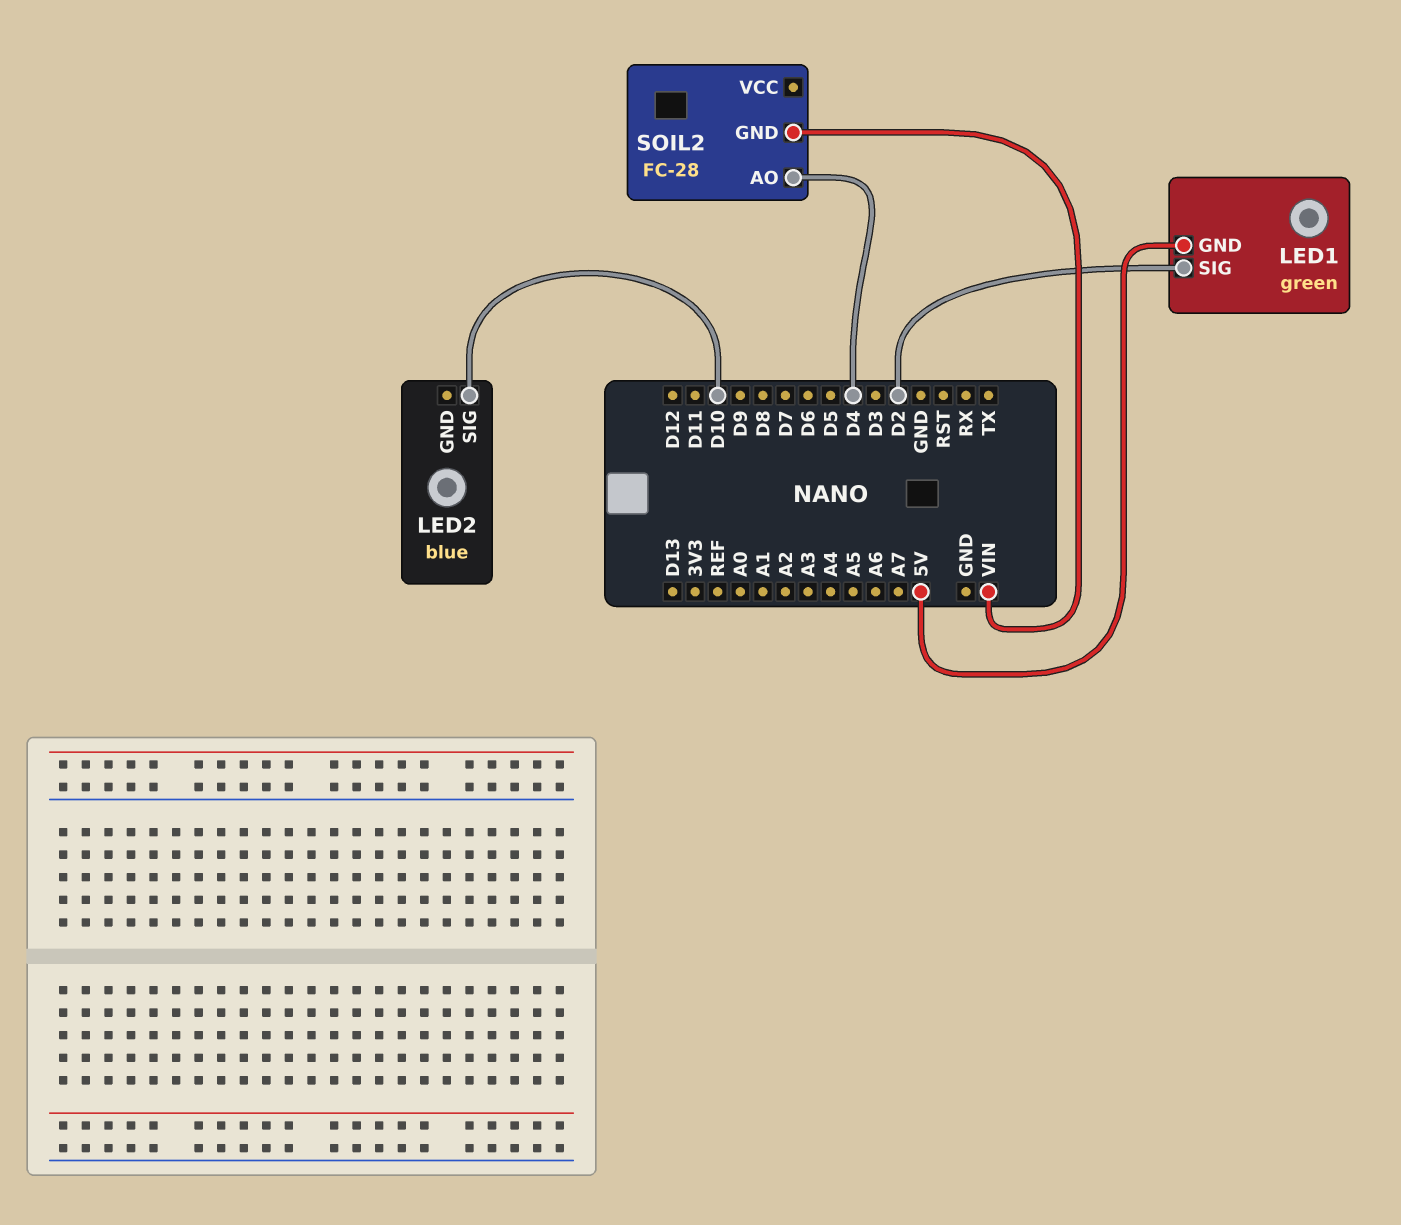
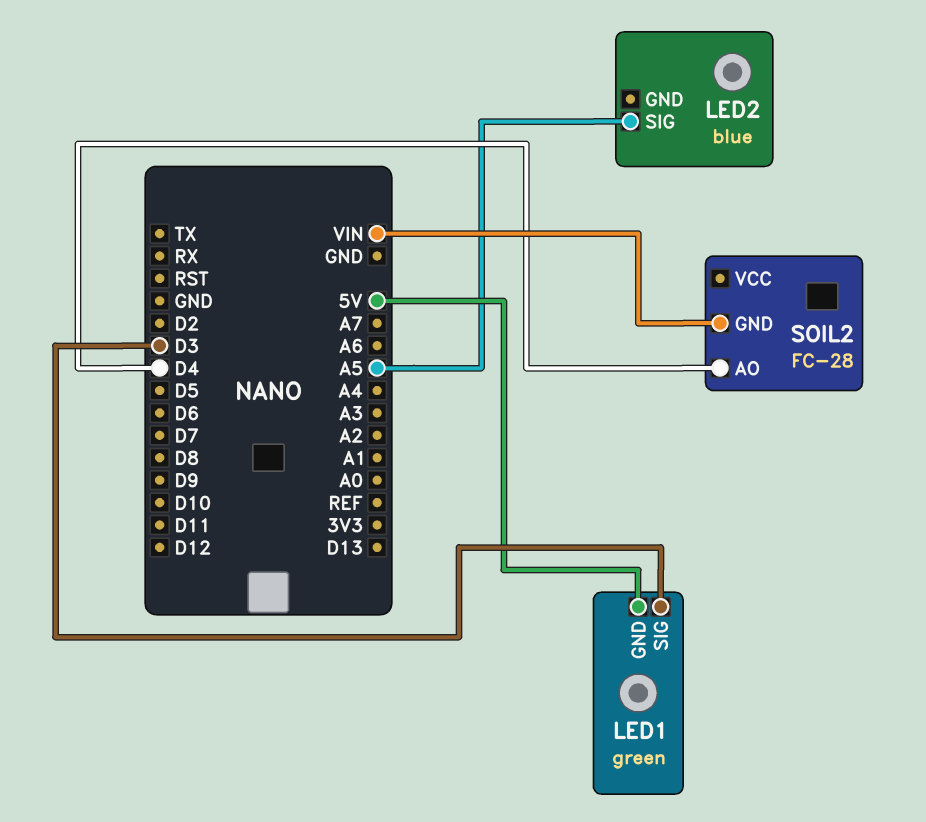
LED1 pin SIG: D2 -> D3
LED2 pin SIG: D10 -> A5

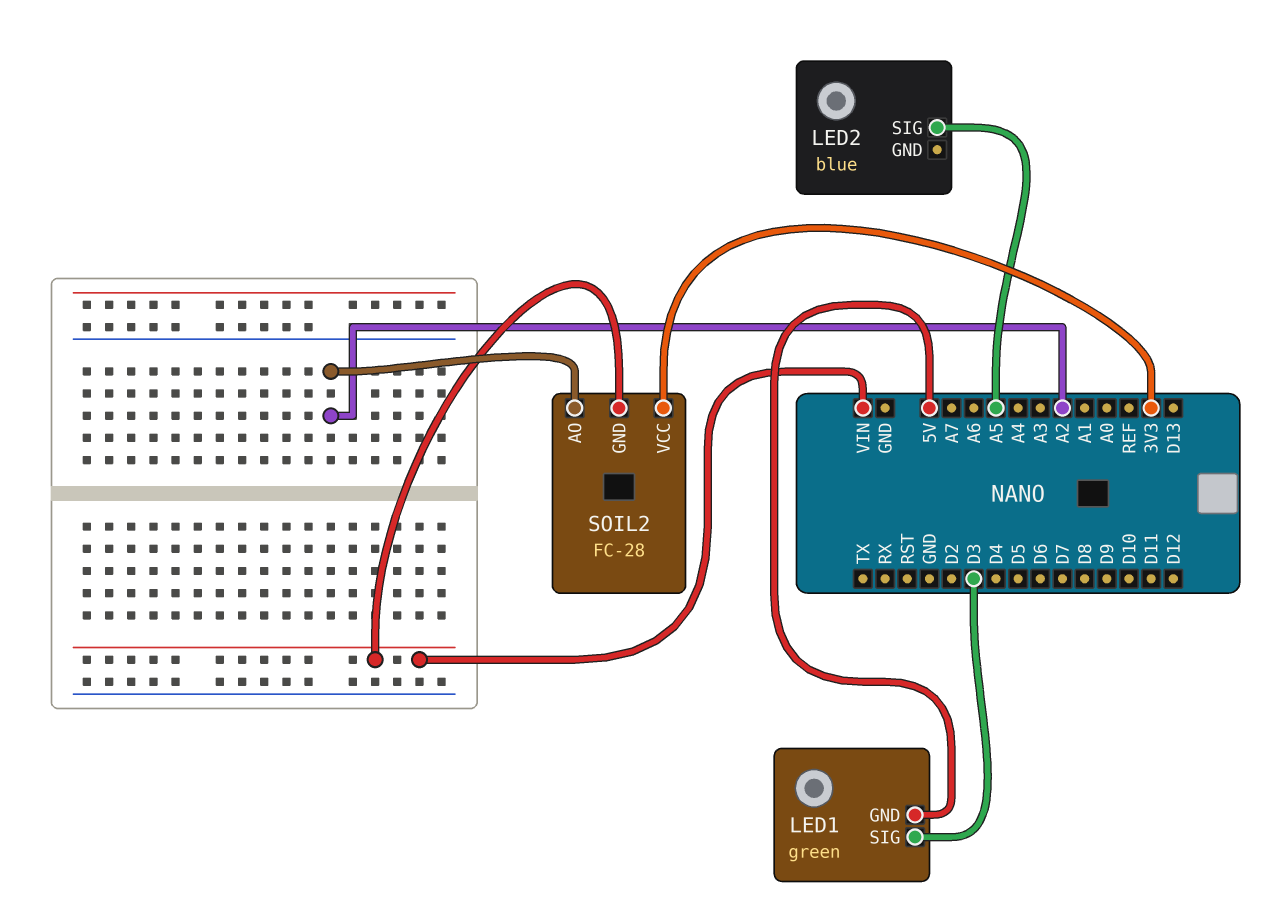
SOIL2 pin AO: D4 -> A2
SOIL2 pin VCC: none -> 3V3

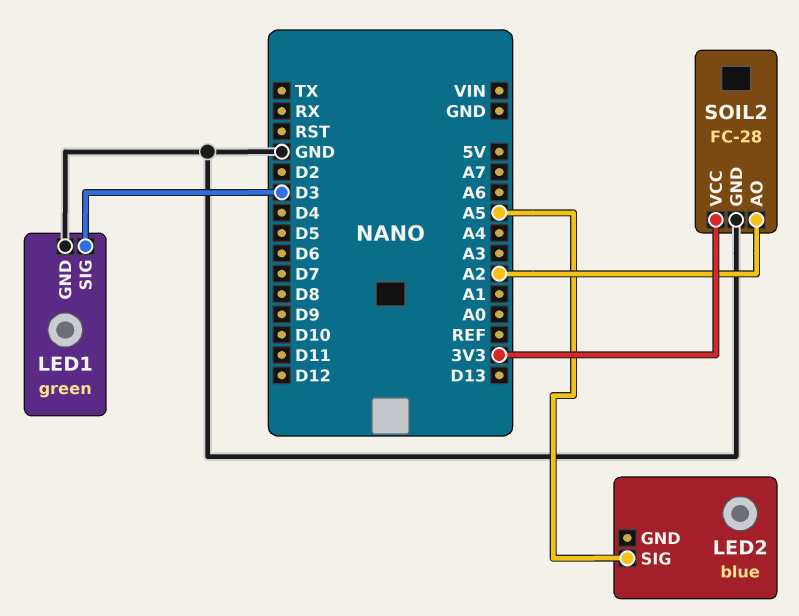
LED1 pin GND: 5V -> GND
SOIL2 pin GND: VIN -> GND

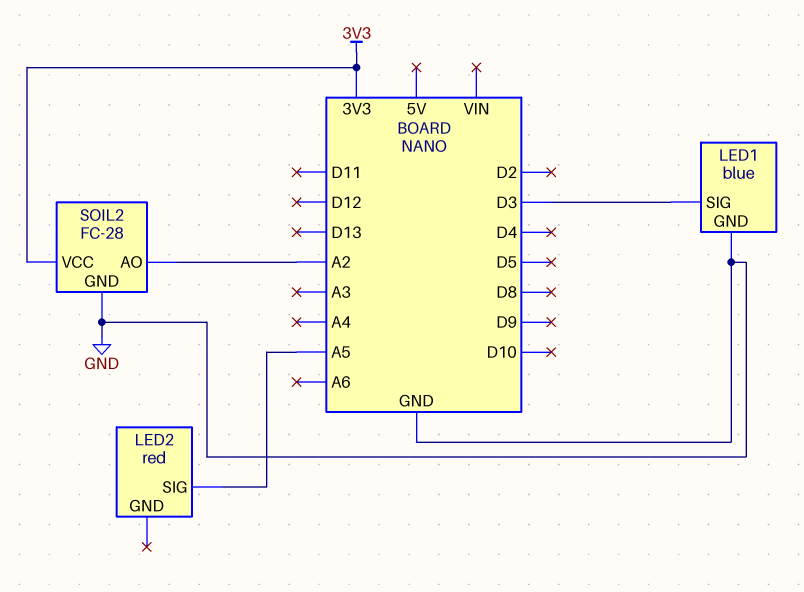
LED1: green -> blue
LED2: blue -> red

